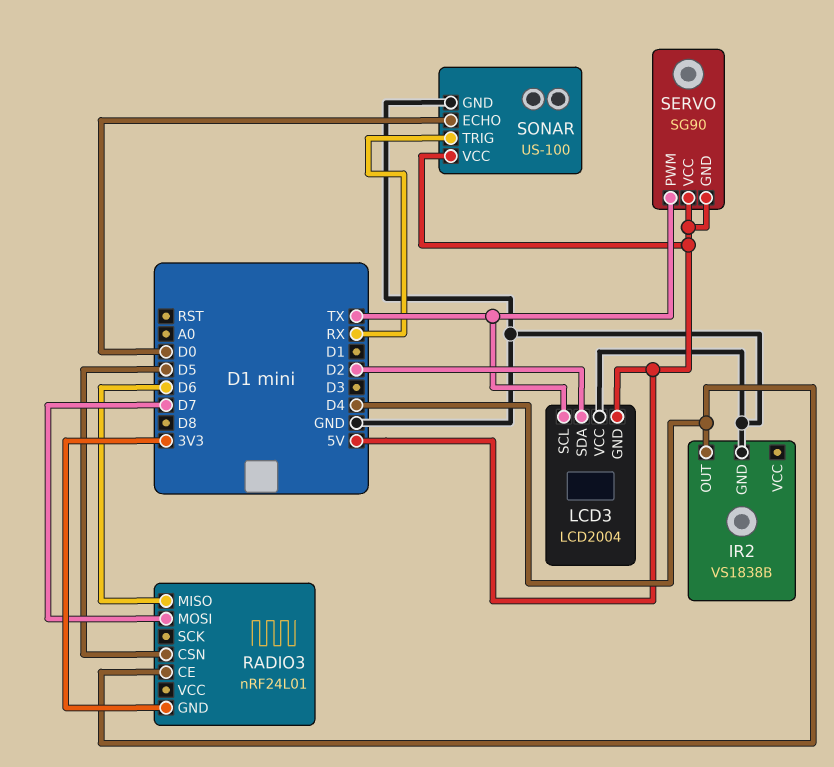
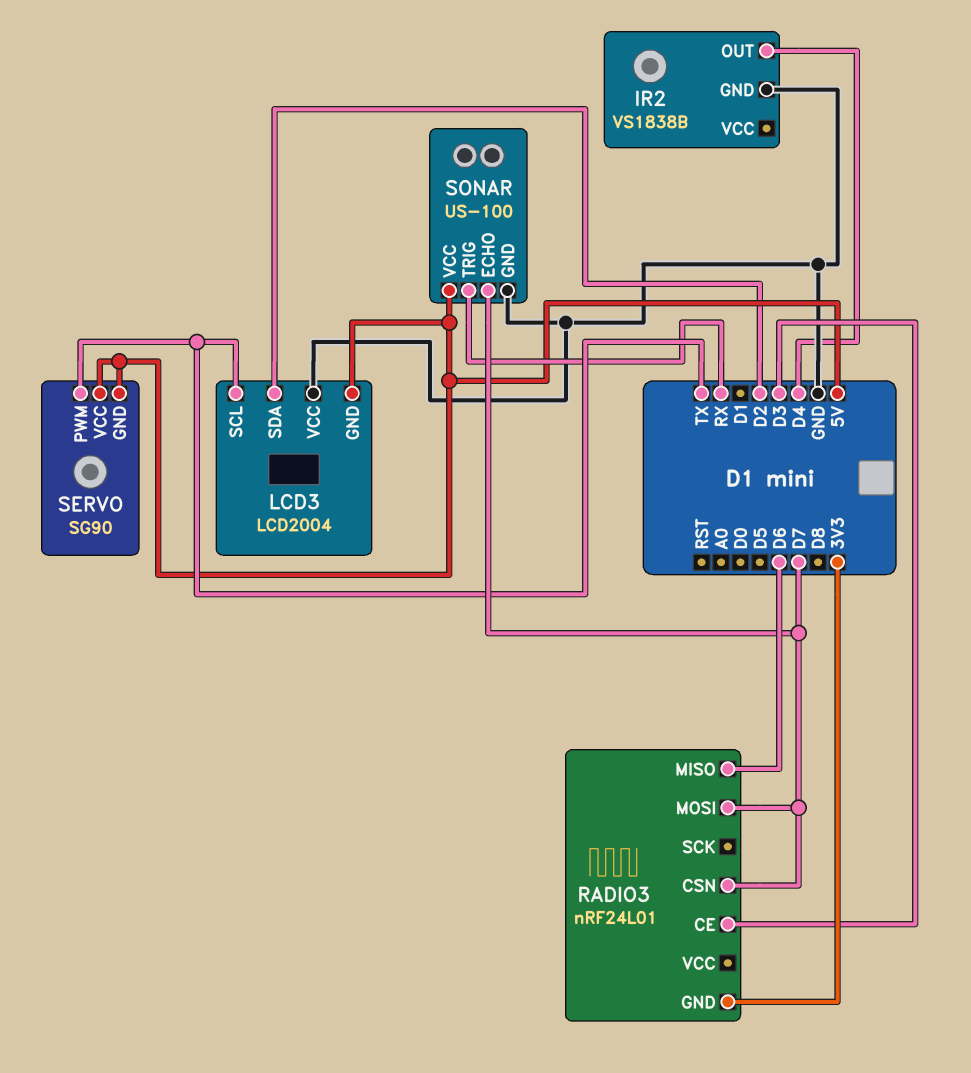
RADIO3 pin CE: D4 -> D3
RADIO3 pin CSN: D5 -> D7
SONAR pin ECHO: D0 -> D7

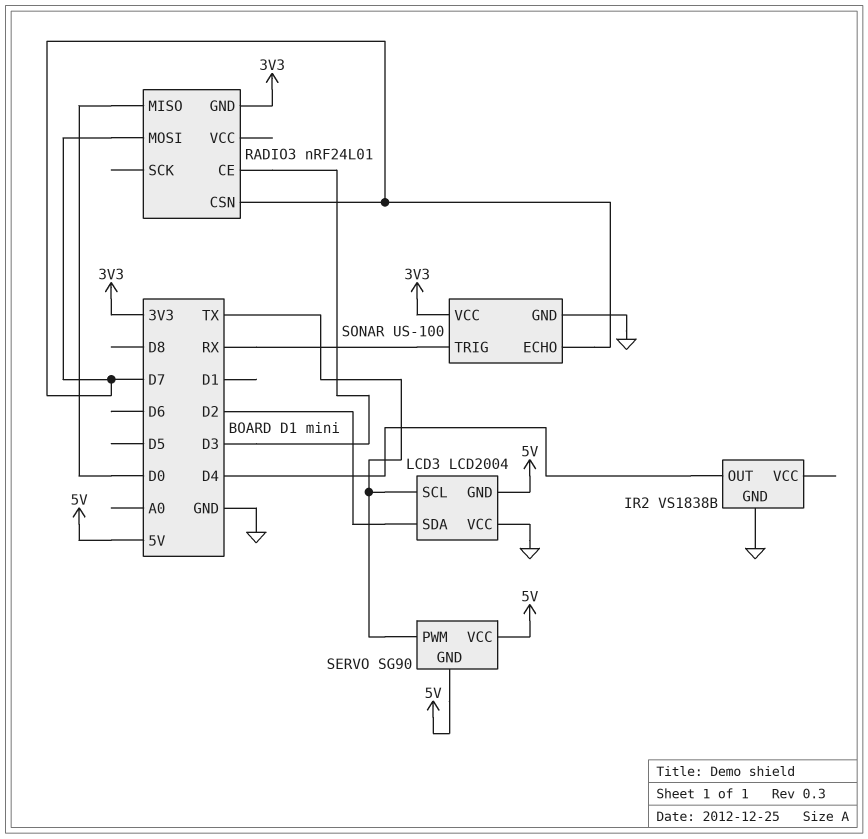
RADIO3 pin MISO: D6 -> D0
SONAR pin VCC: 5V -> 3V3

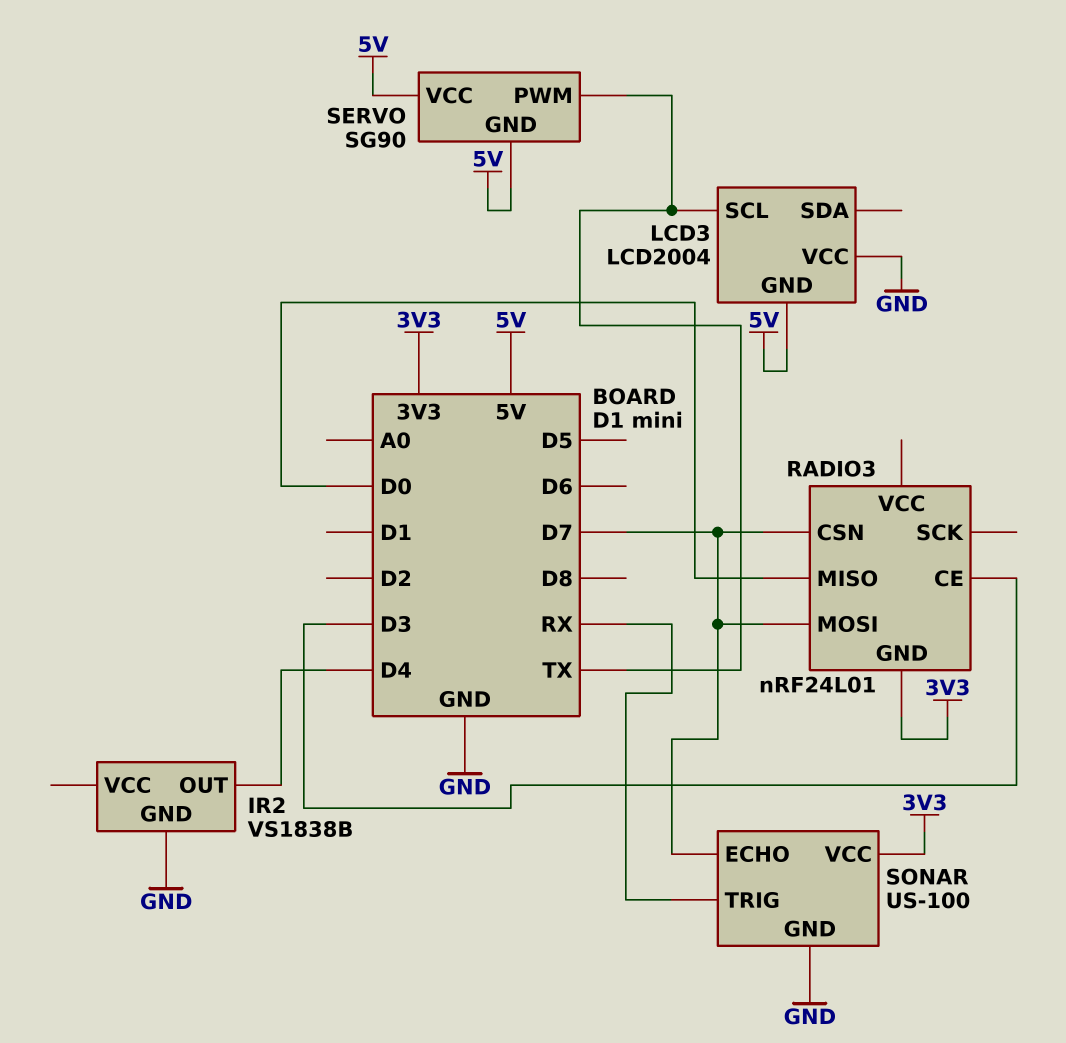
LCD3 pin SDA: D2 -> none

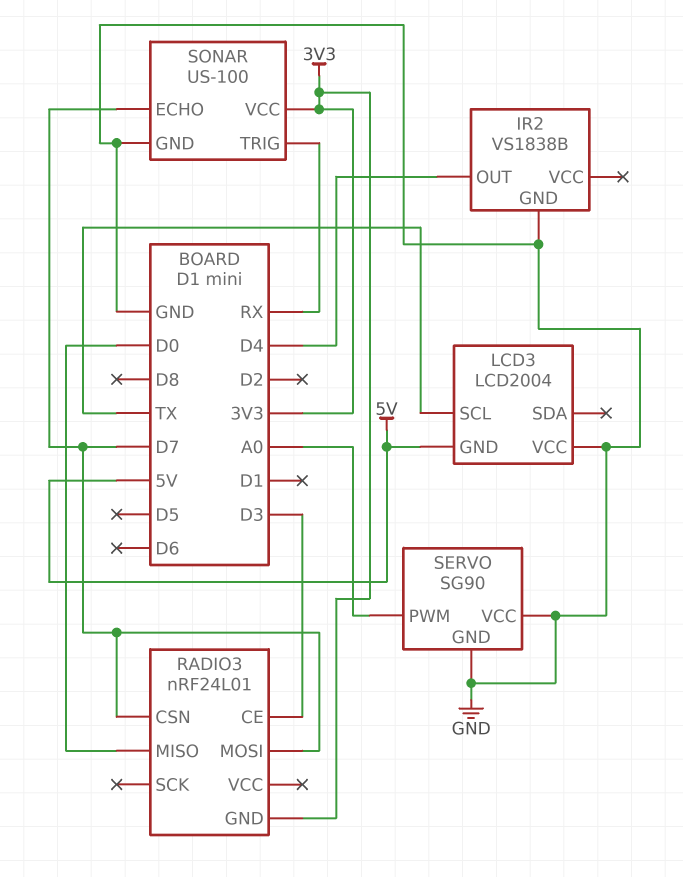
SERVO pin GND: 5V -> GND
SERVO pin PWM: TX -> A0
SERVO pin VCC: 5V -> GND

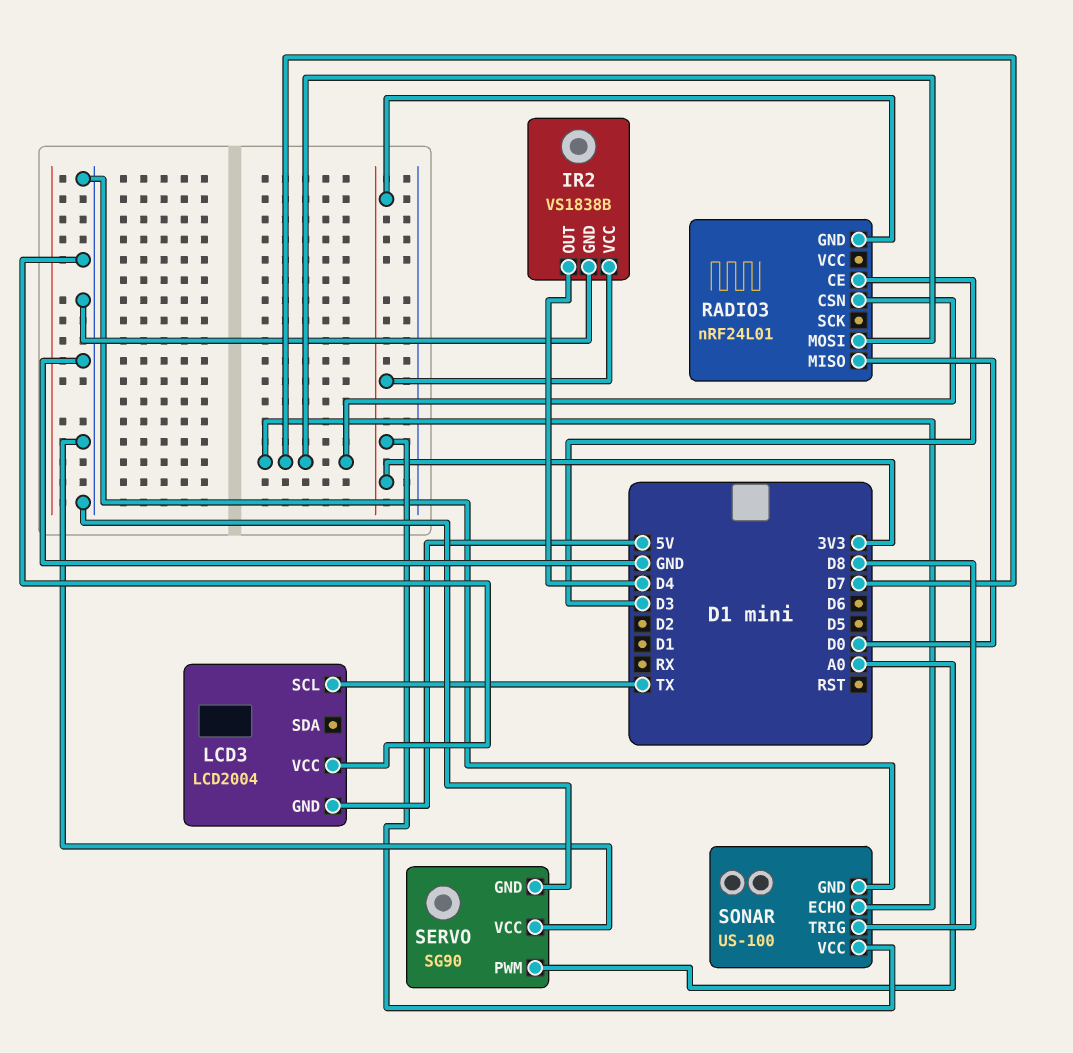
IR2 pin VCC: none -> 3V3
SONAR pin TRIG: RX -> D8

